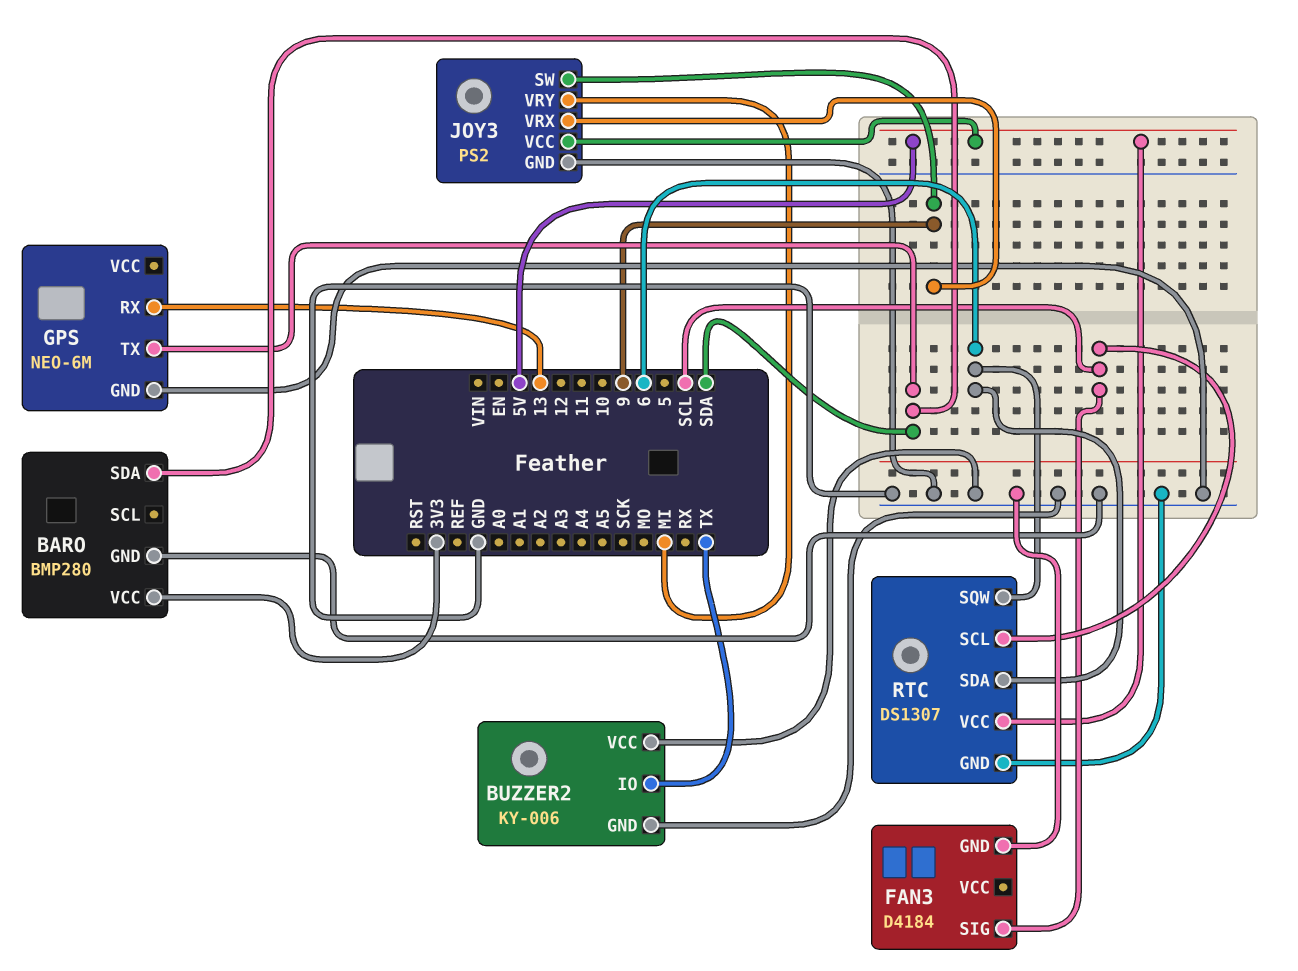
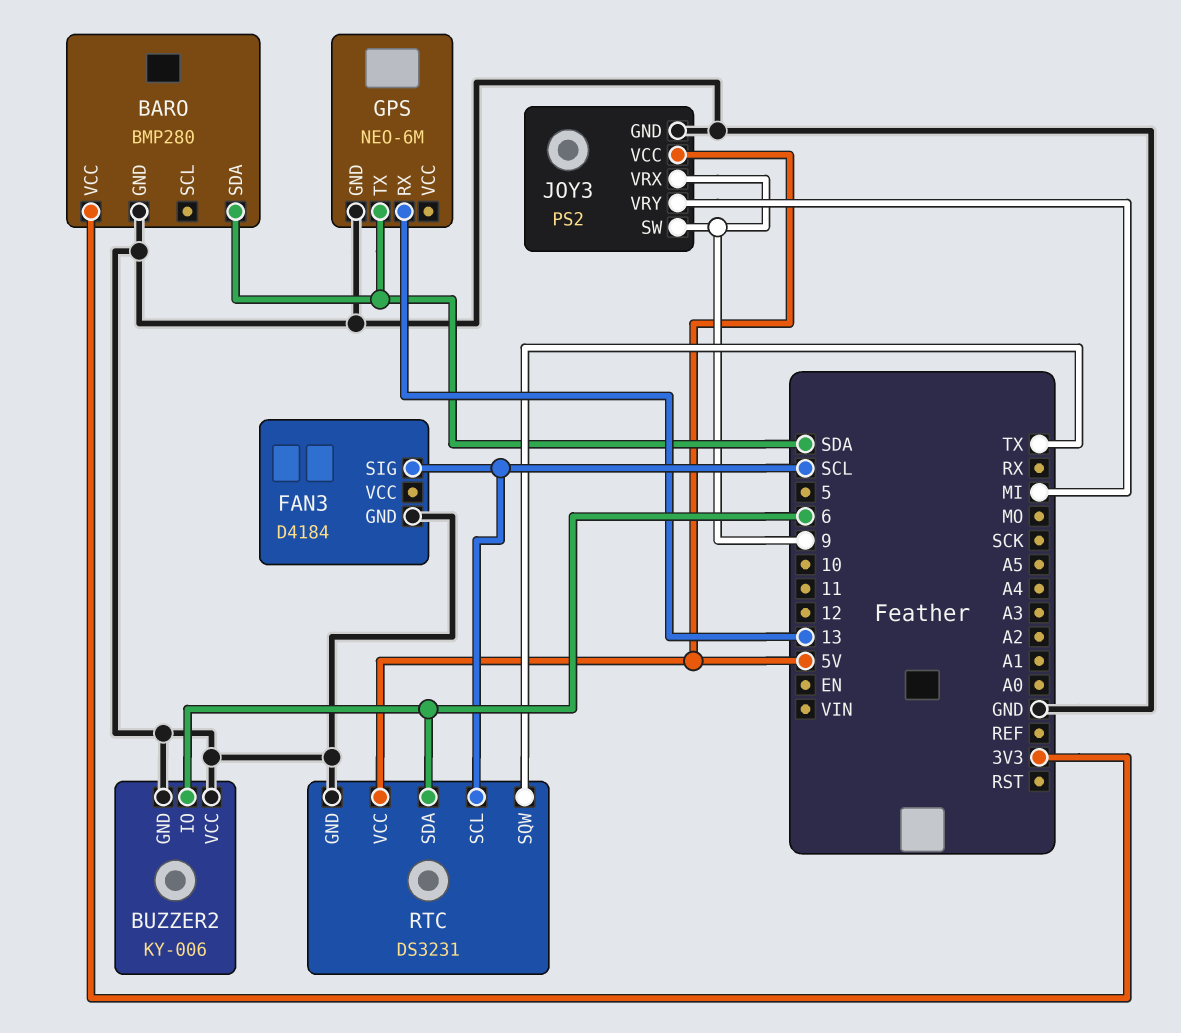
BUZZER2 pin IO: TX -> 6
RTC: DS1307 -> DS3231
RTC pin SQW: 6 -> TX

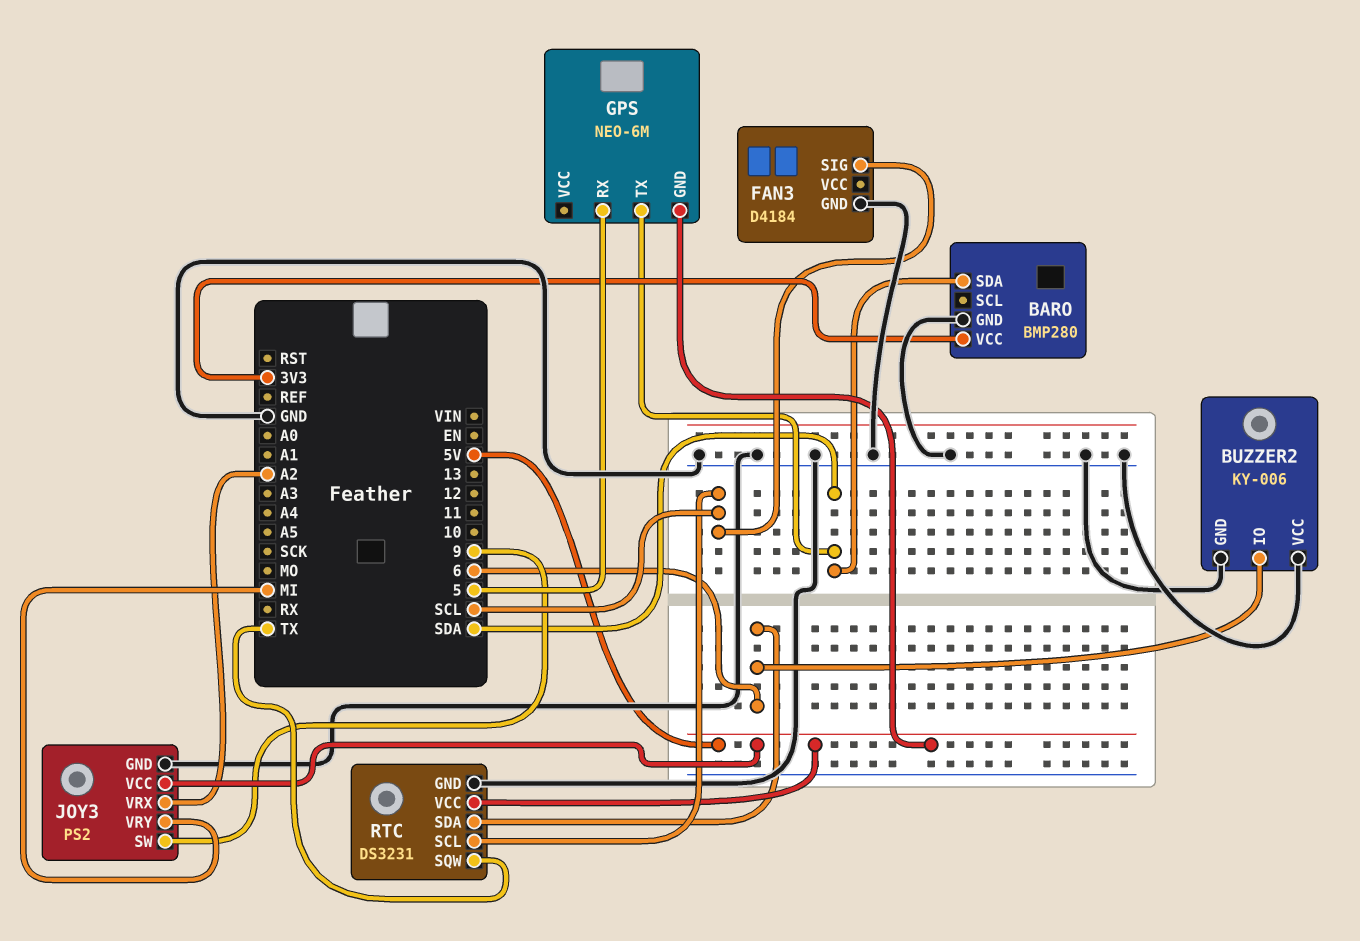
GPS pin GND: GND -> 5V
GPS pin RX: 13 -> 5
JOY3 pin VRX: 9 -> A2

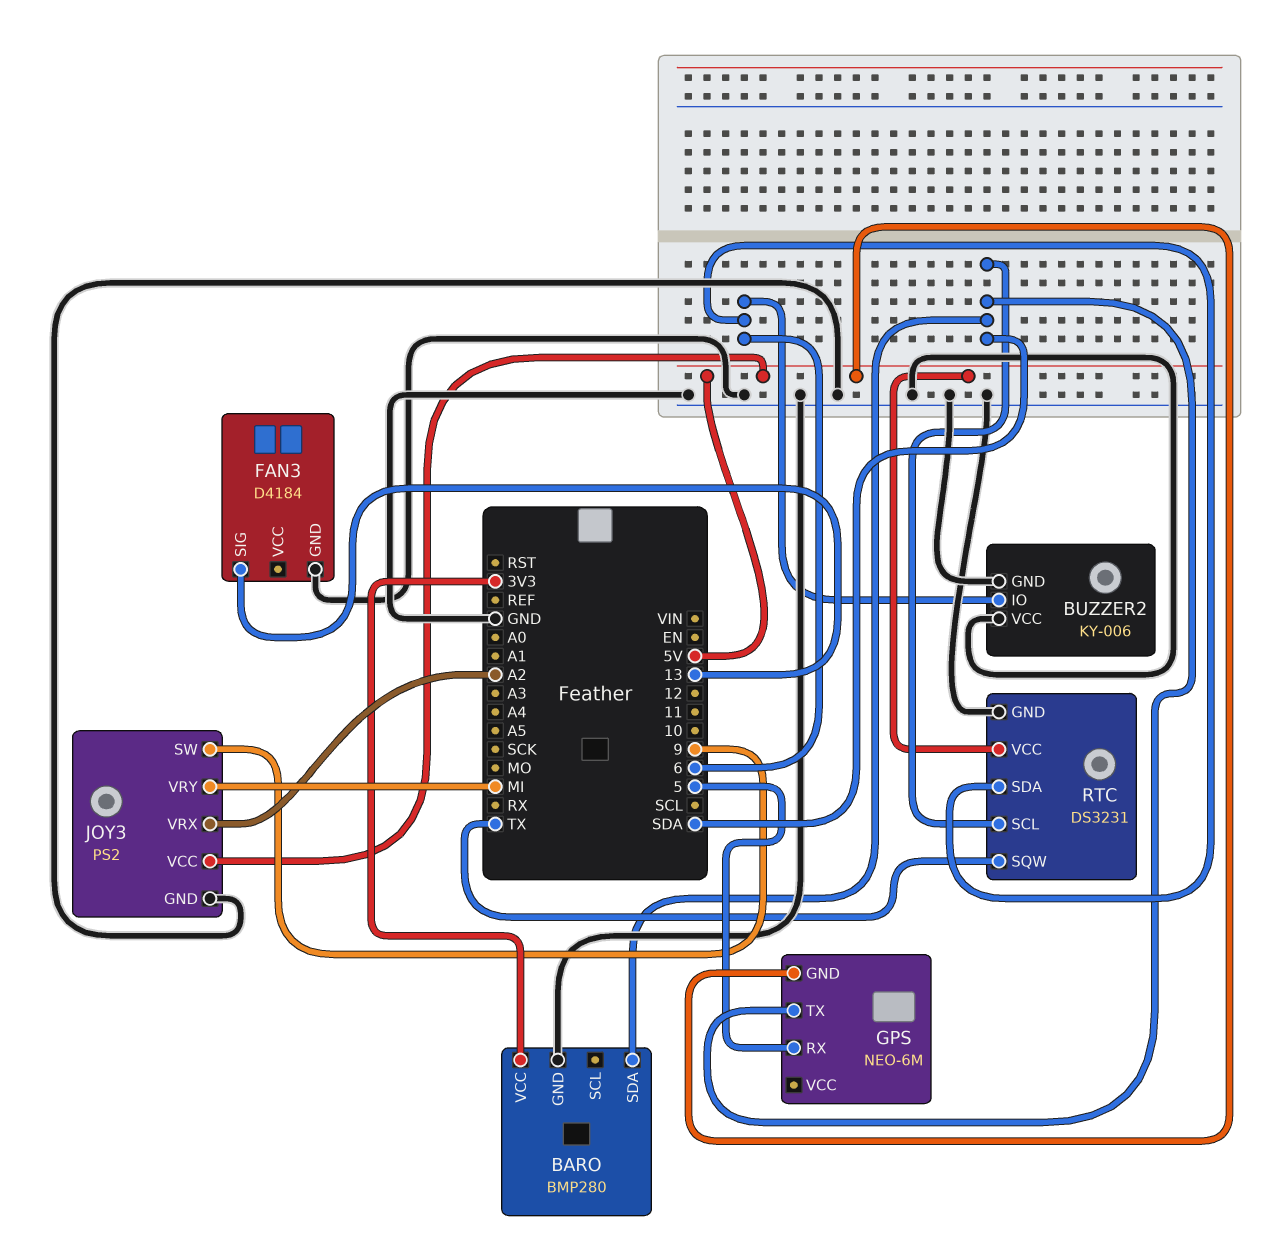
FAN3 pin SIG: SCL -> 13
RTC pin SCL: SCL -> SDA

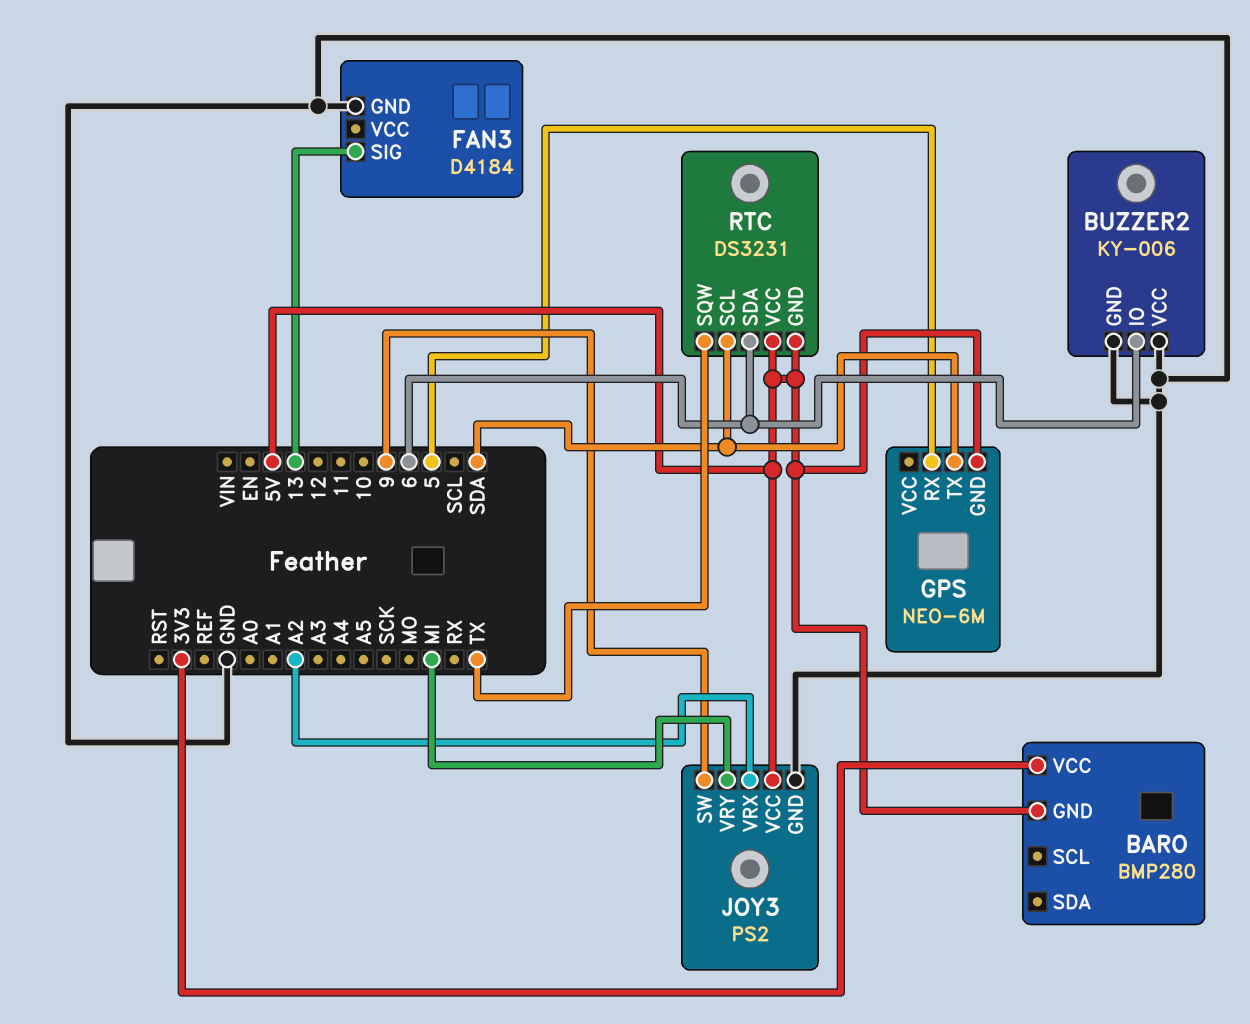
BARO pin GND: GND -> 5V
BARO pin SDA: SDA -> none
RTC pin GND: GND -> 5V

